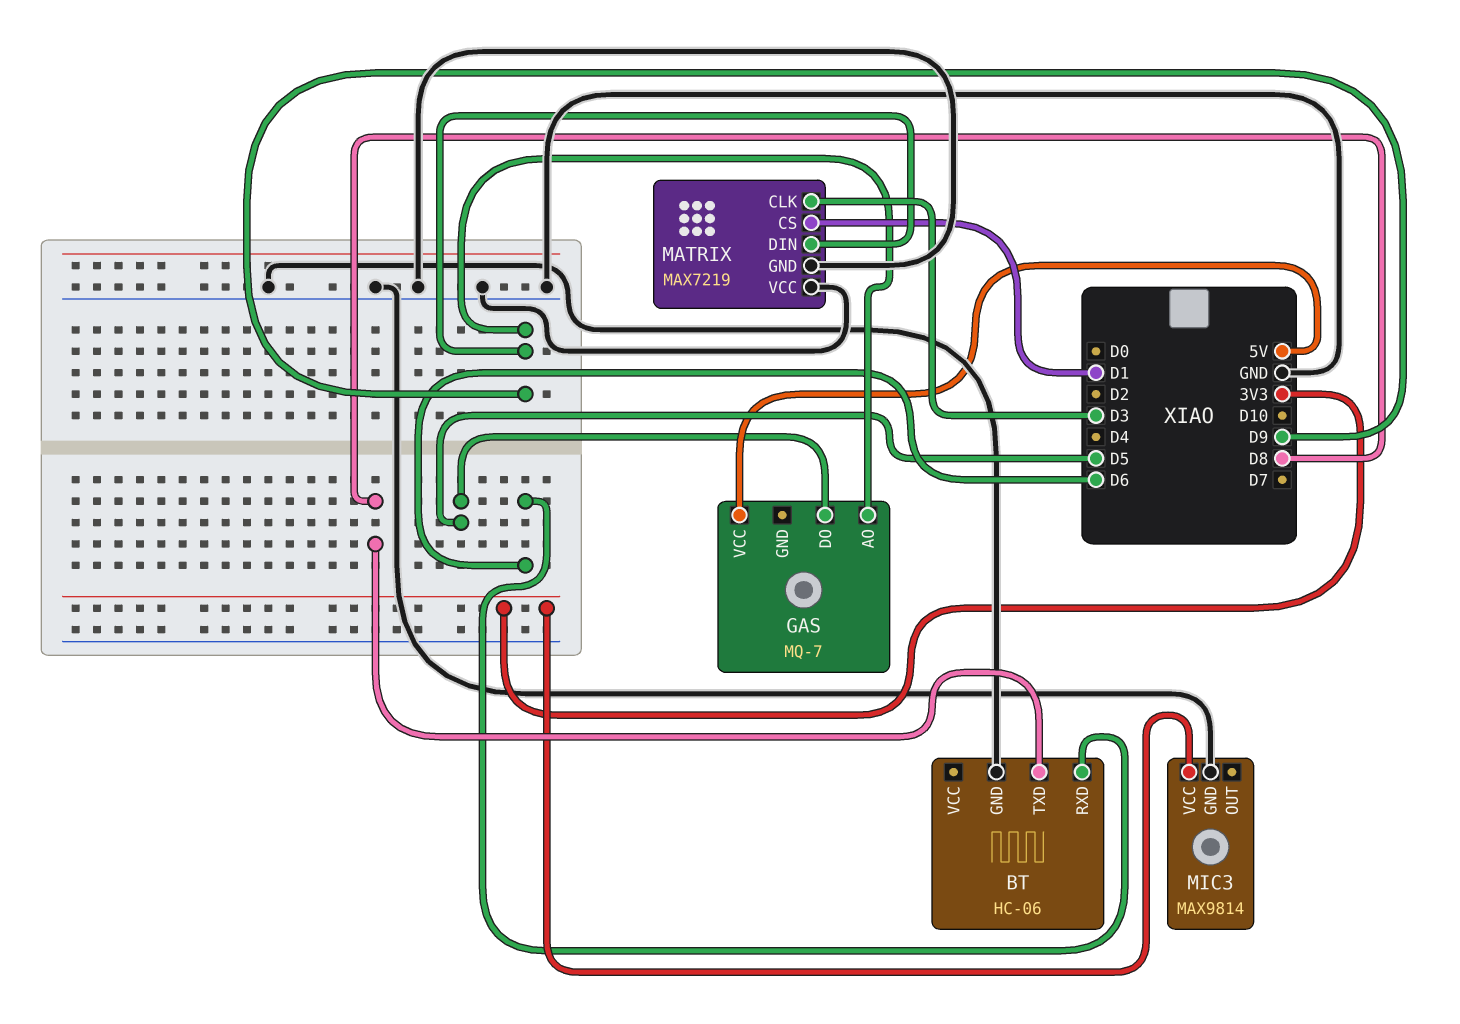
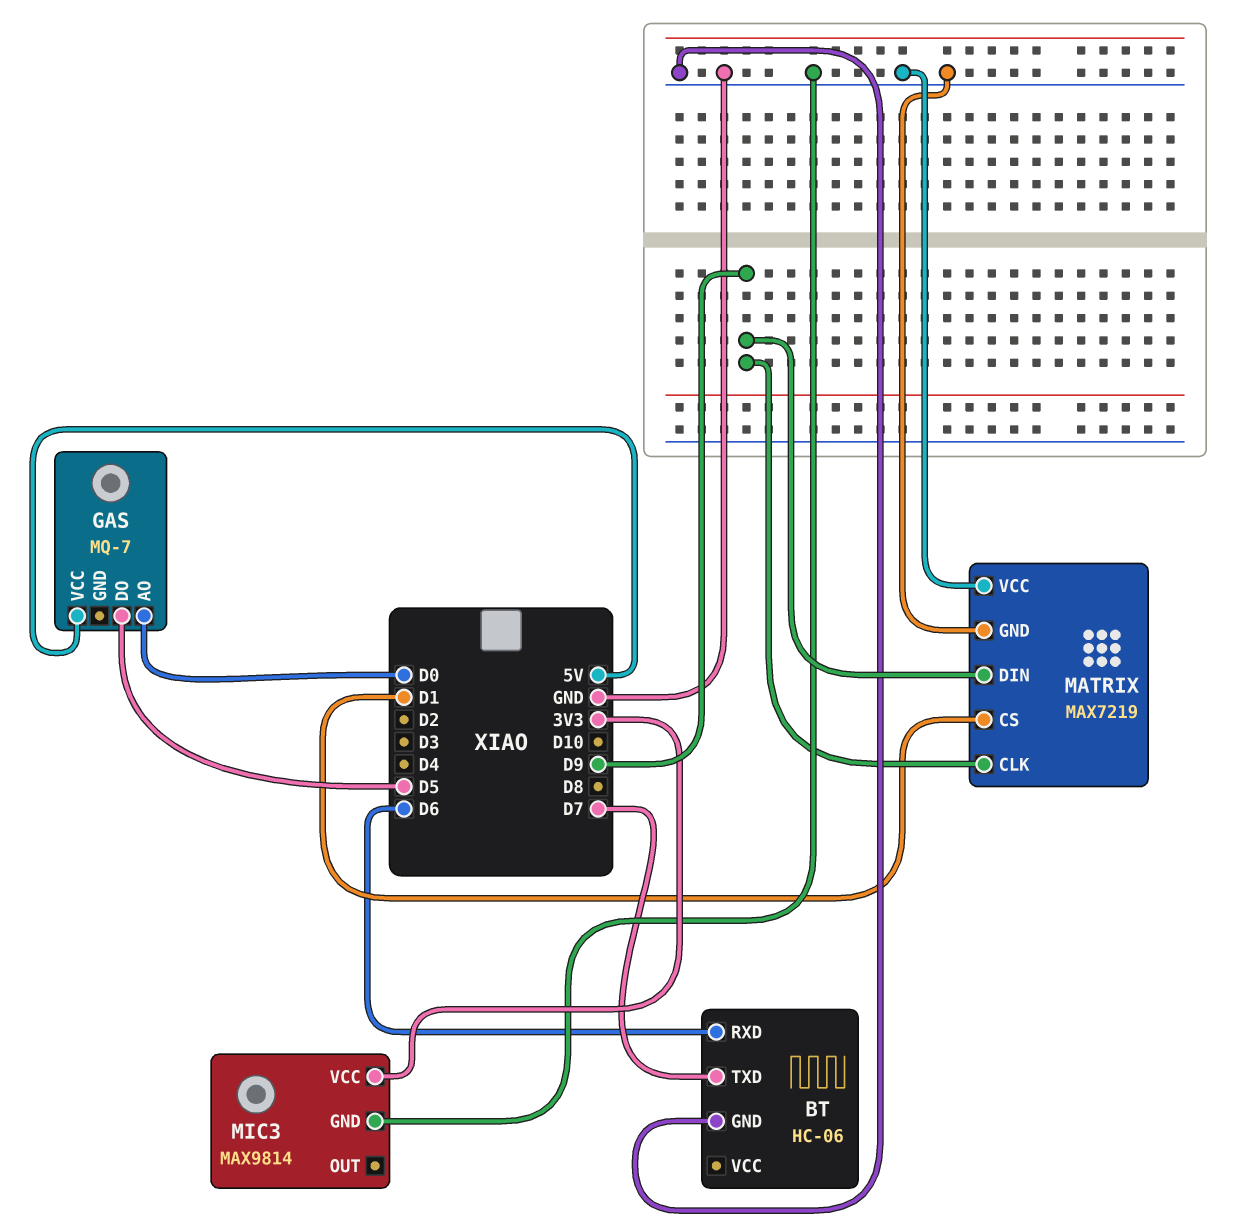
BT pin TXD: D8 -> D7
GAS pin AO: D9 -> D0
MATRIX pin CLK: D3 -> D9

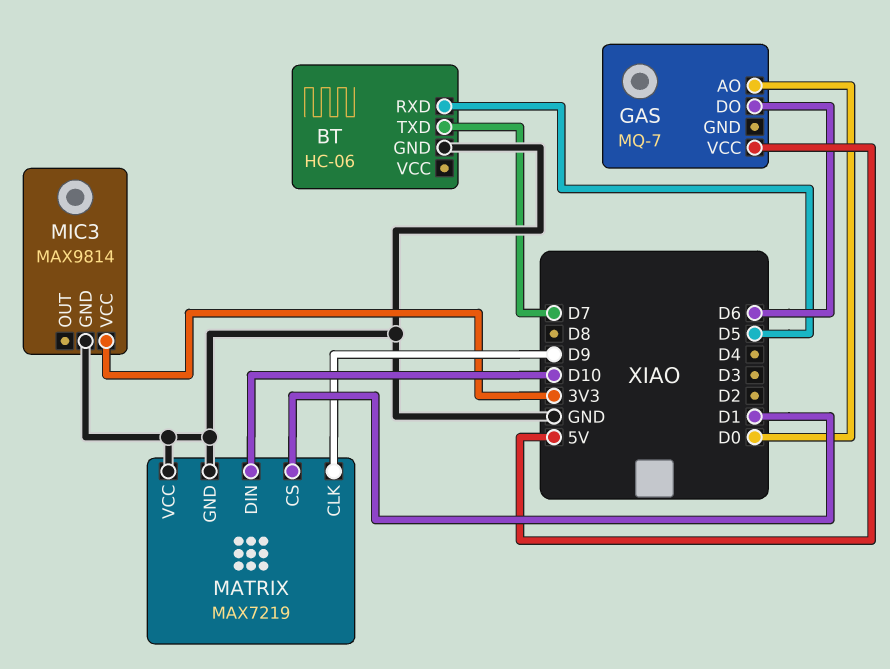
BT pin RXD: D6 -> D5
GAS pin DO: D5 -> D6
MATRIX pin DIN: D9 -> D10

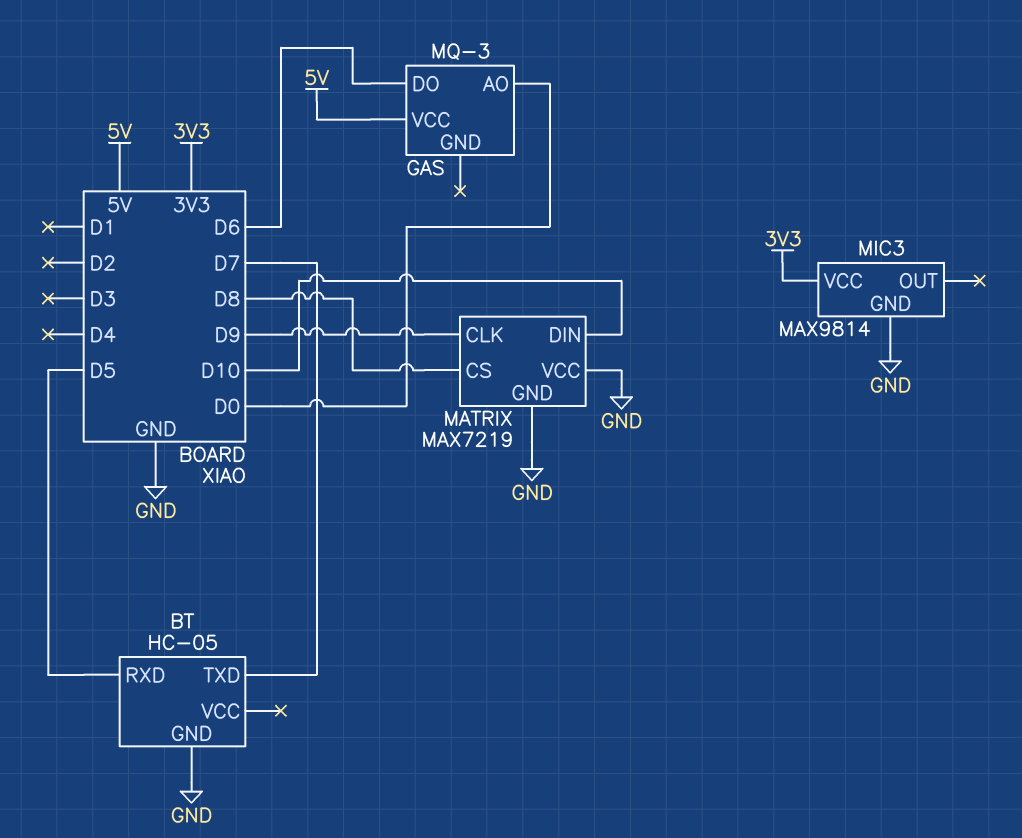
BT: HC-06 -> HC-05
GAS: MQ-7 -> MQ-3
MATRIX pin CS: D1 -> D8

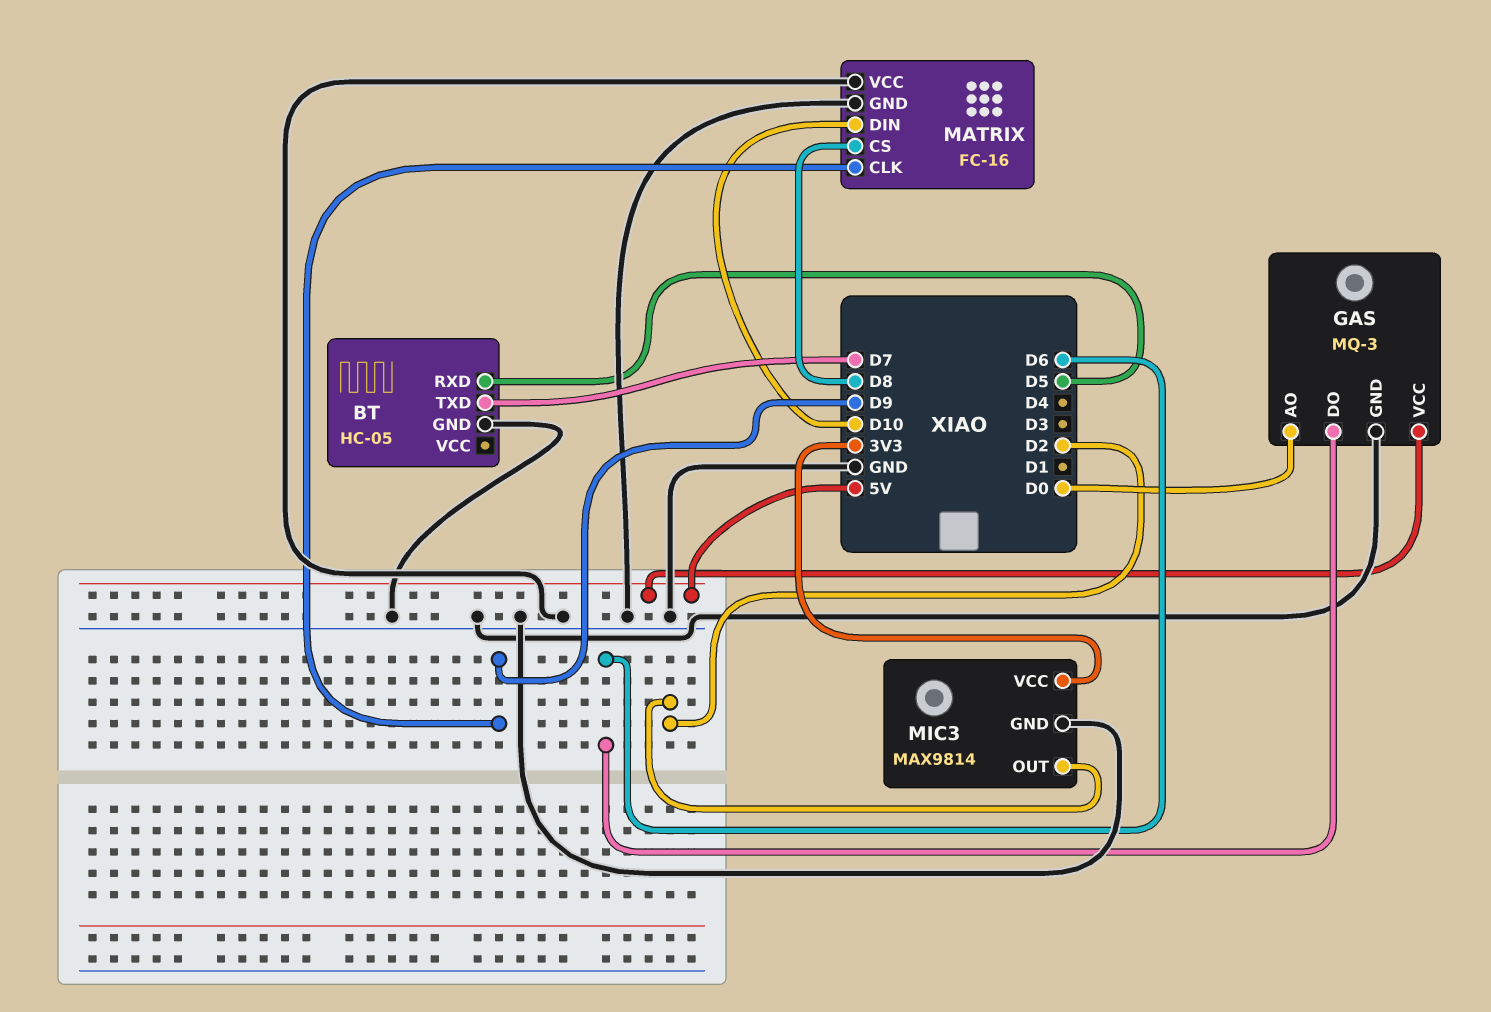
GAS pin GND: none -> GND
MATRIX: MAX7219 -> FC-16
MIC3 pin OUT: none -> D2

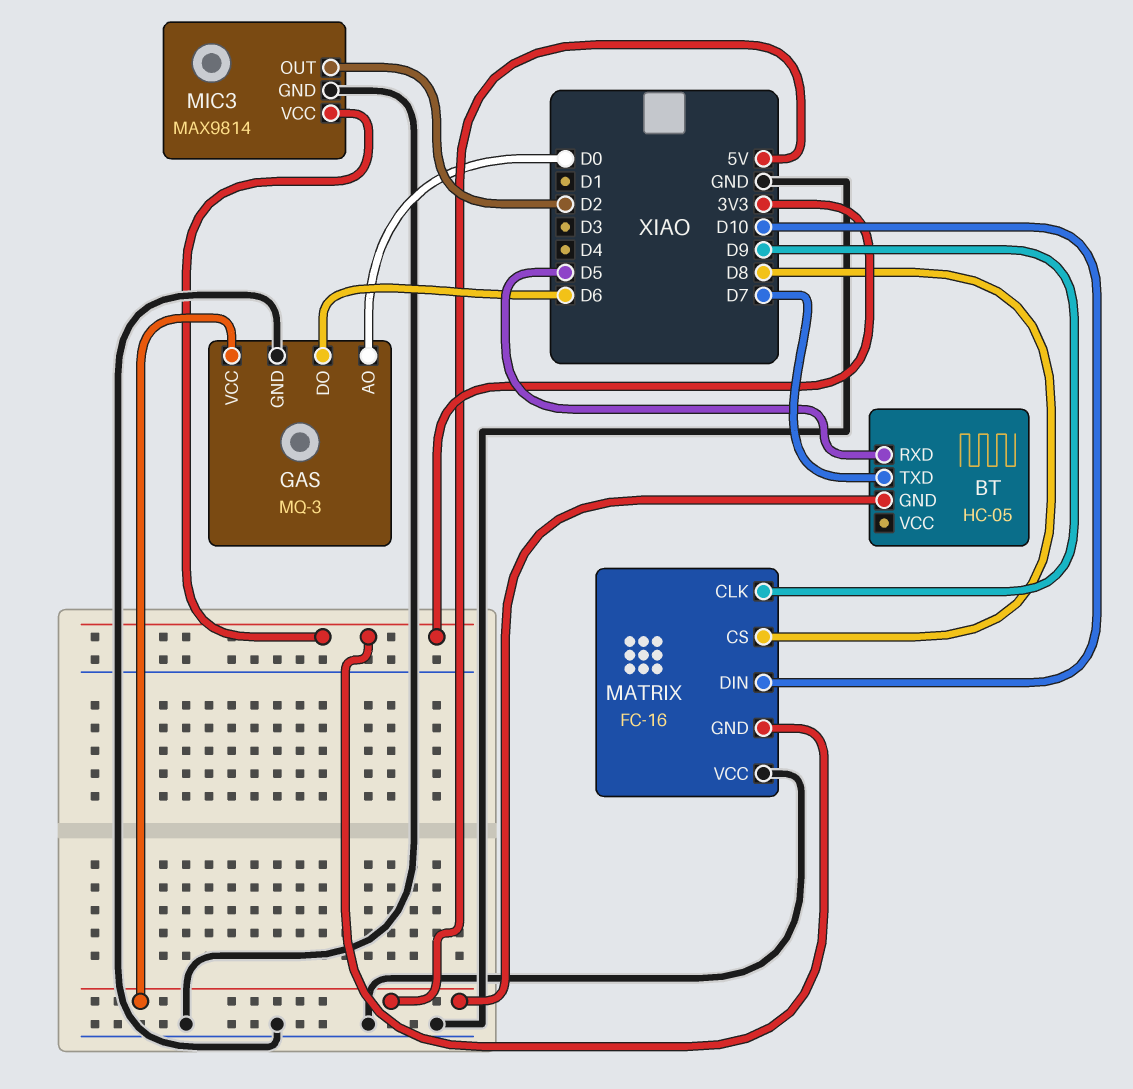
BT pin GND: GND -> 5V
MATRIX pin GND: GND -> 3V3

